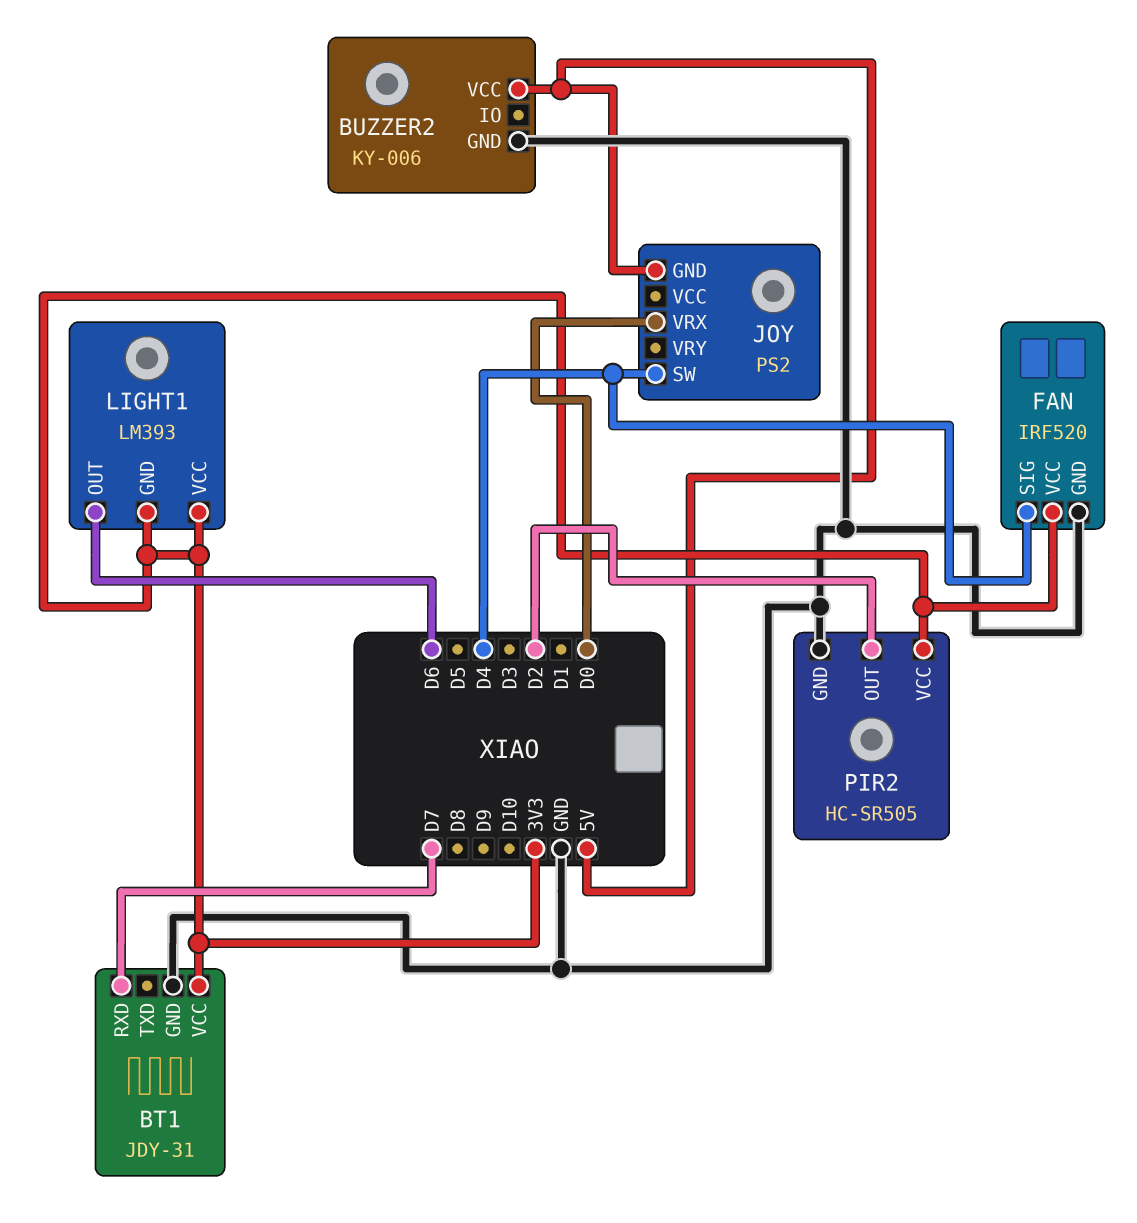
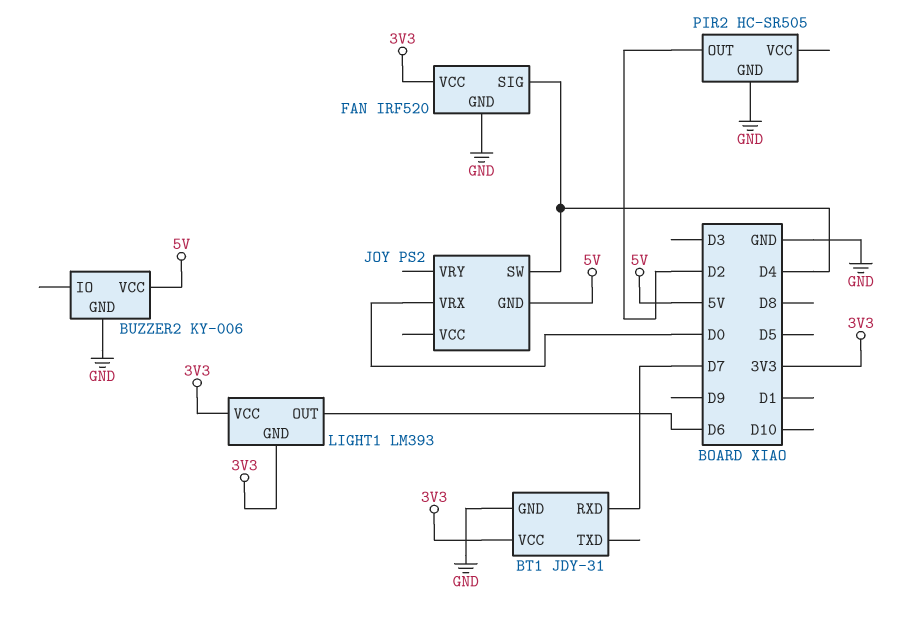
PIR2 pin VCC: 3V3 -> none

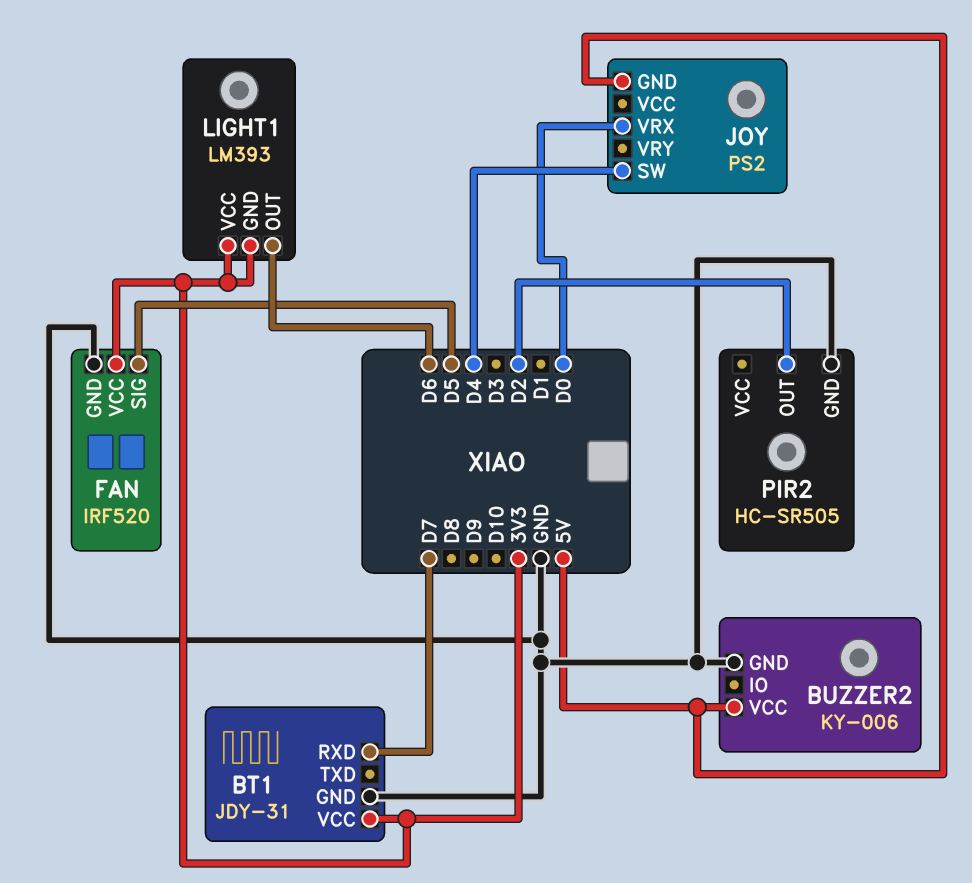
FAN pin SIG: D4 -> D5

